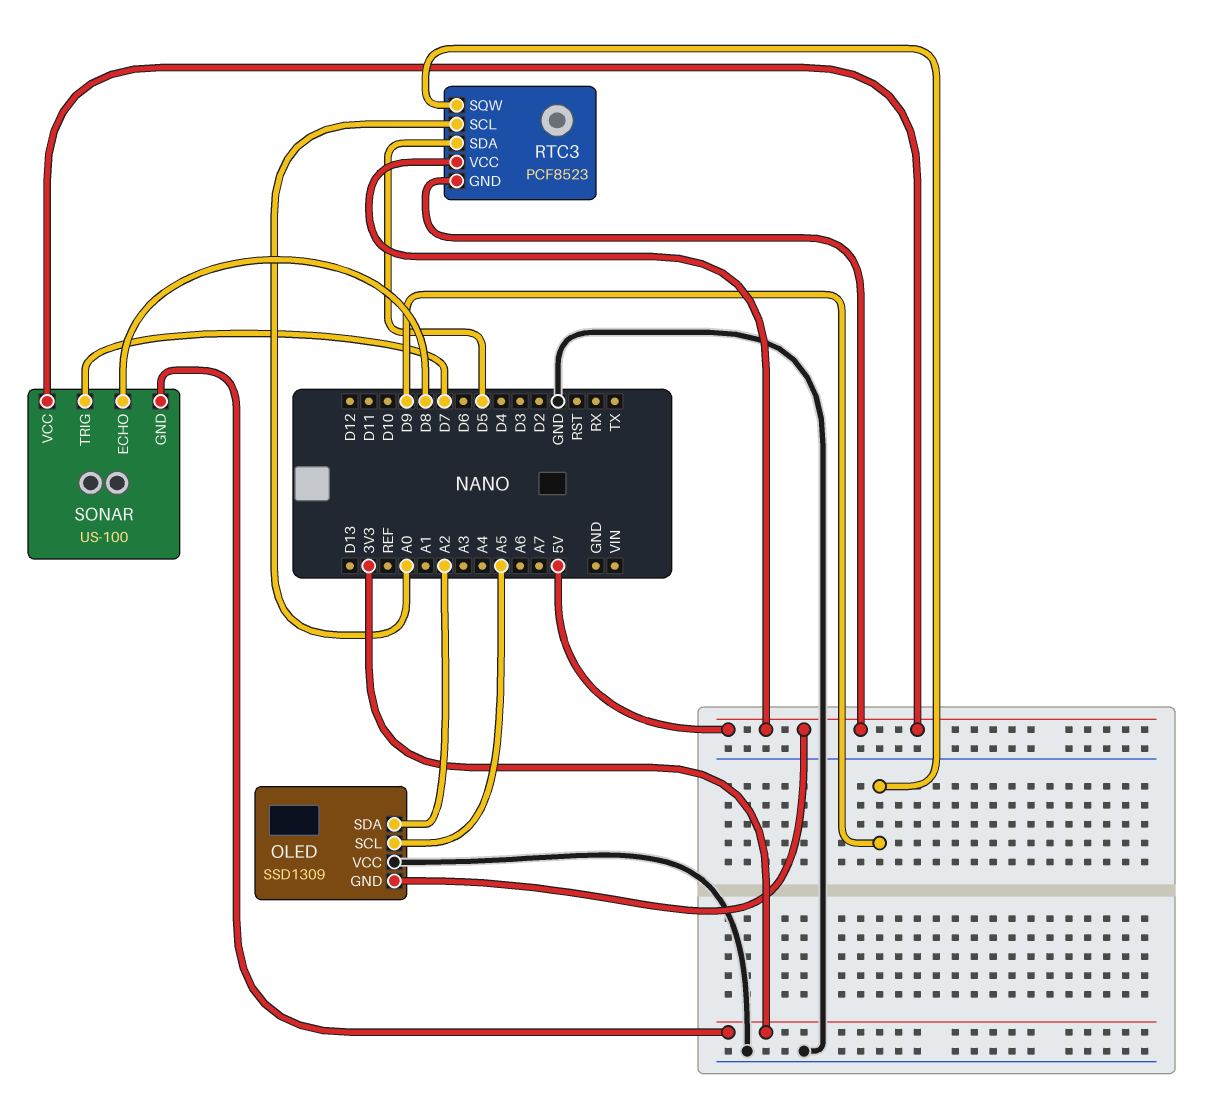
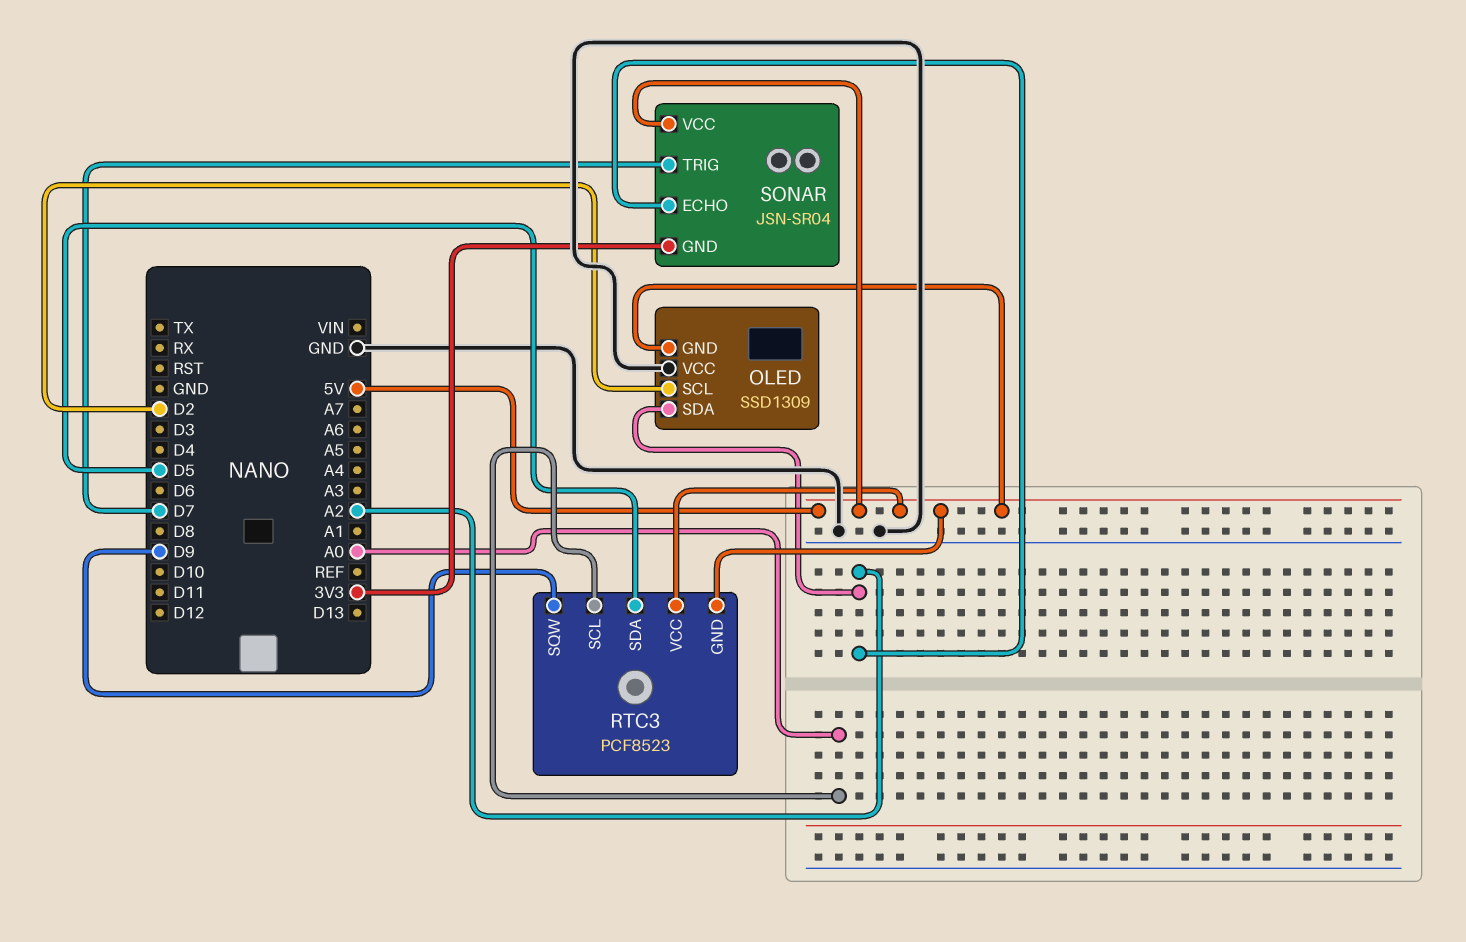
OLED pin SCL: A5 -> D2
SONAR: US-100 -> JSN-SR04
SONAR pin ECHO: D8 -> A2

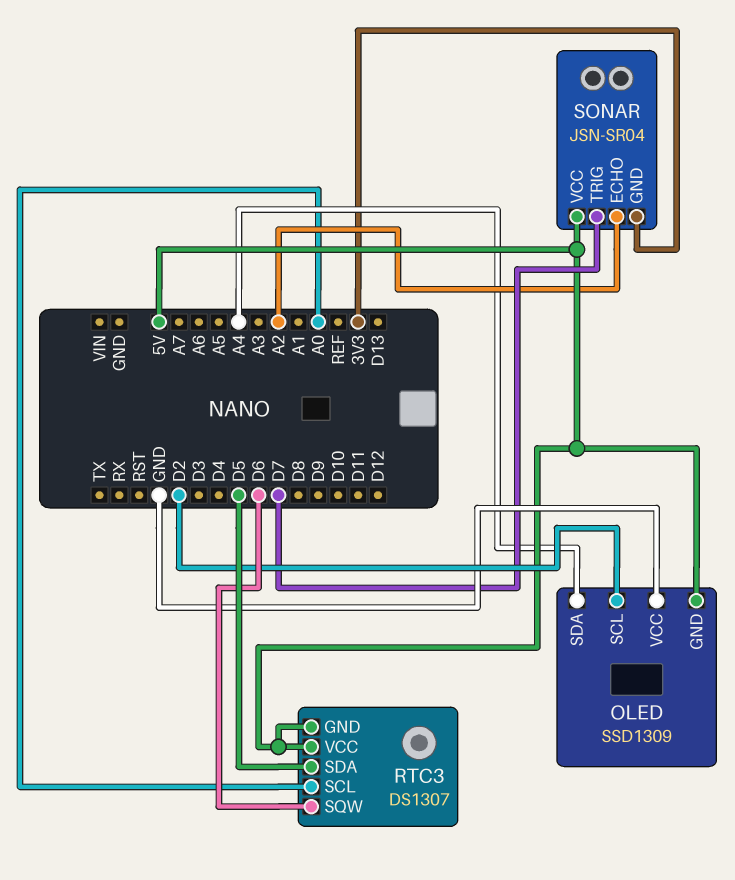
OLED pin SDA: A2 -> A4
RTC3: PCF8523 -> DS1307
RTC3 pin SQW: D9 -> D6

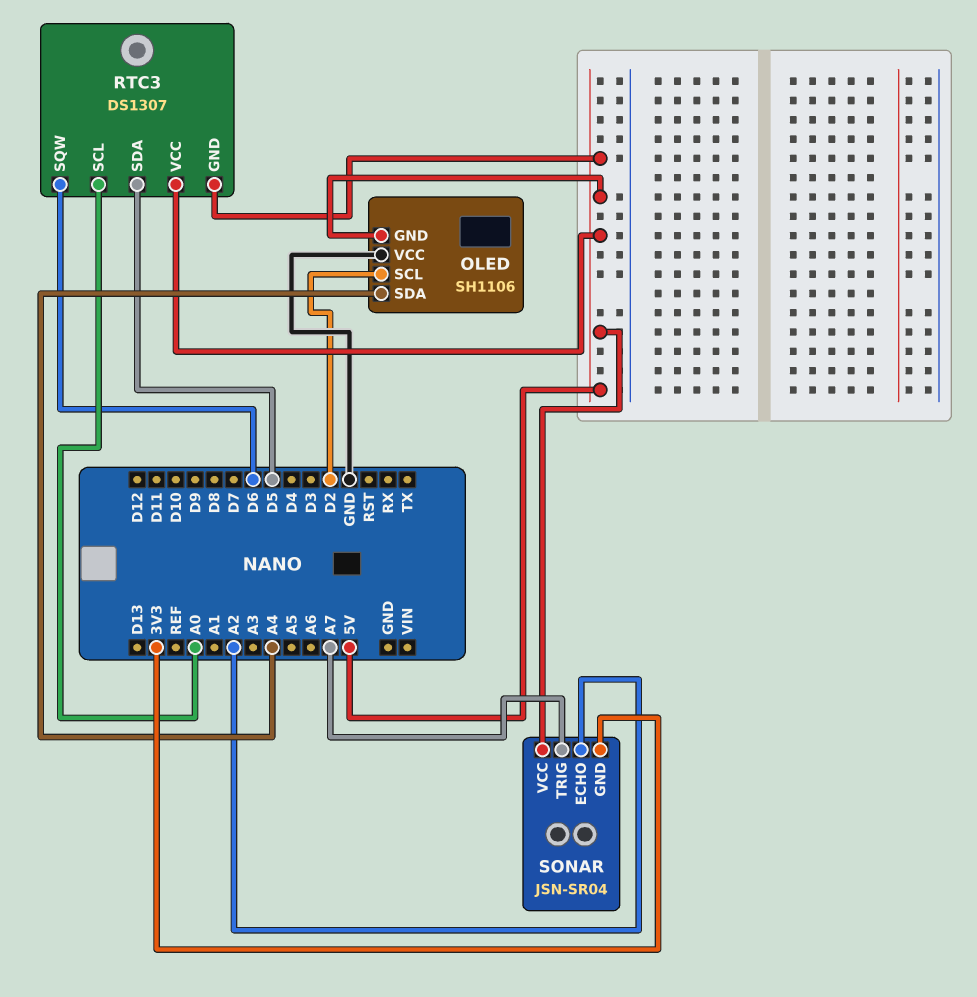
OLED: SSD1309 -> SH1106
SONAR pin TRIG: D7 -> A7

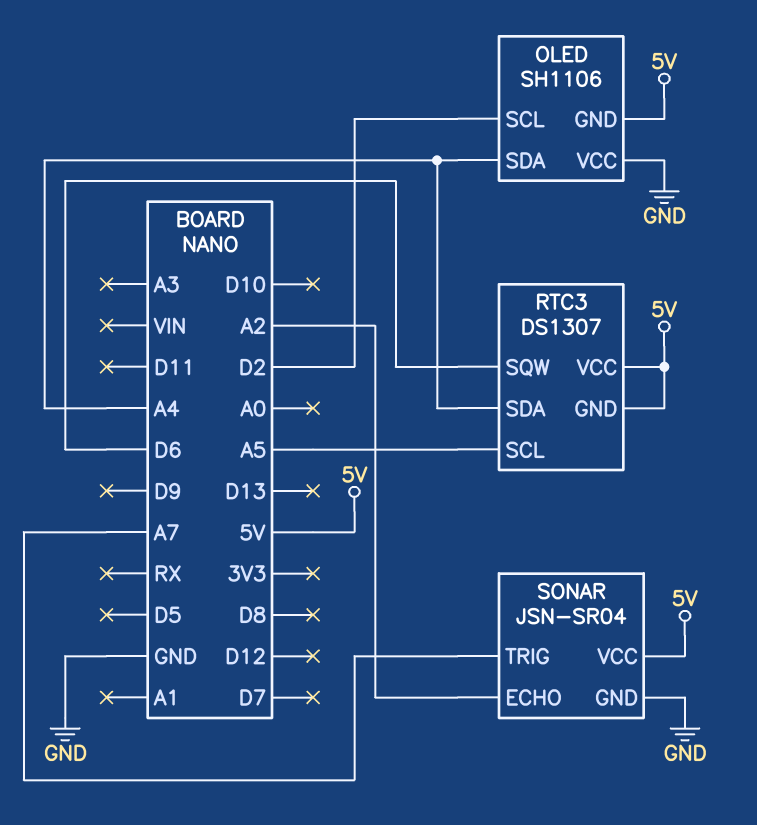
RTC3 pin SCL: A0 -> A5
RTC3 pin SDA: D5 -> A4
SONAR pin GND: 3V3 -> GND

